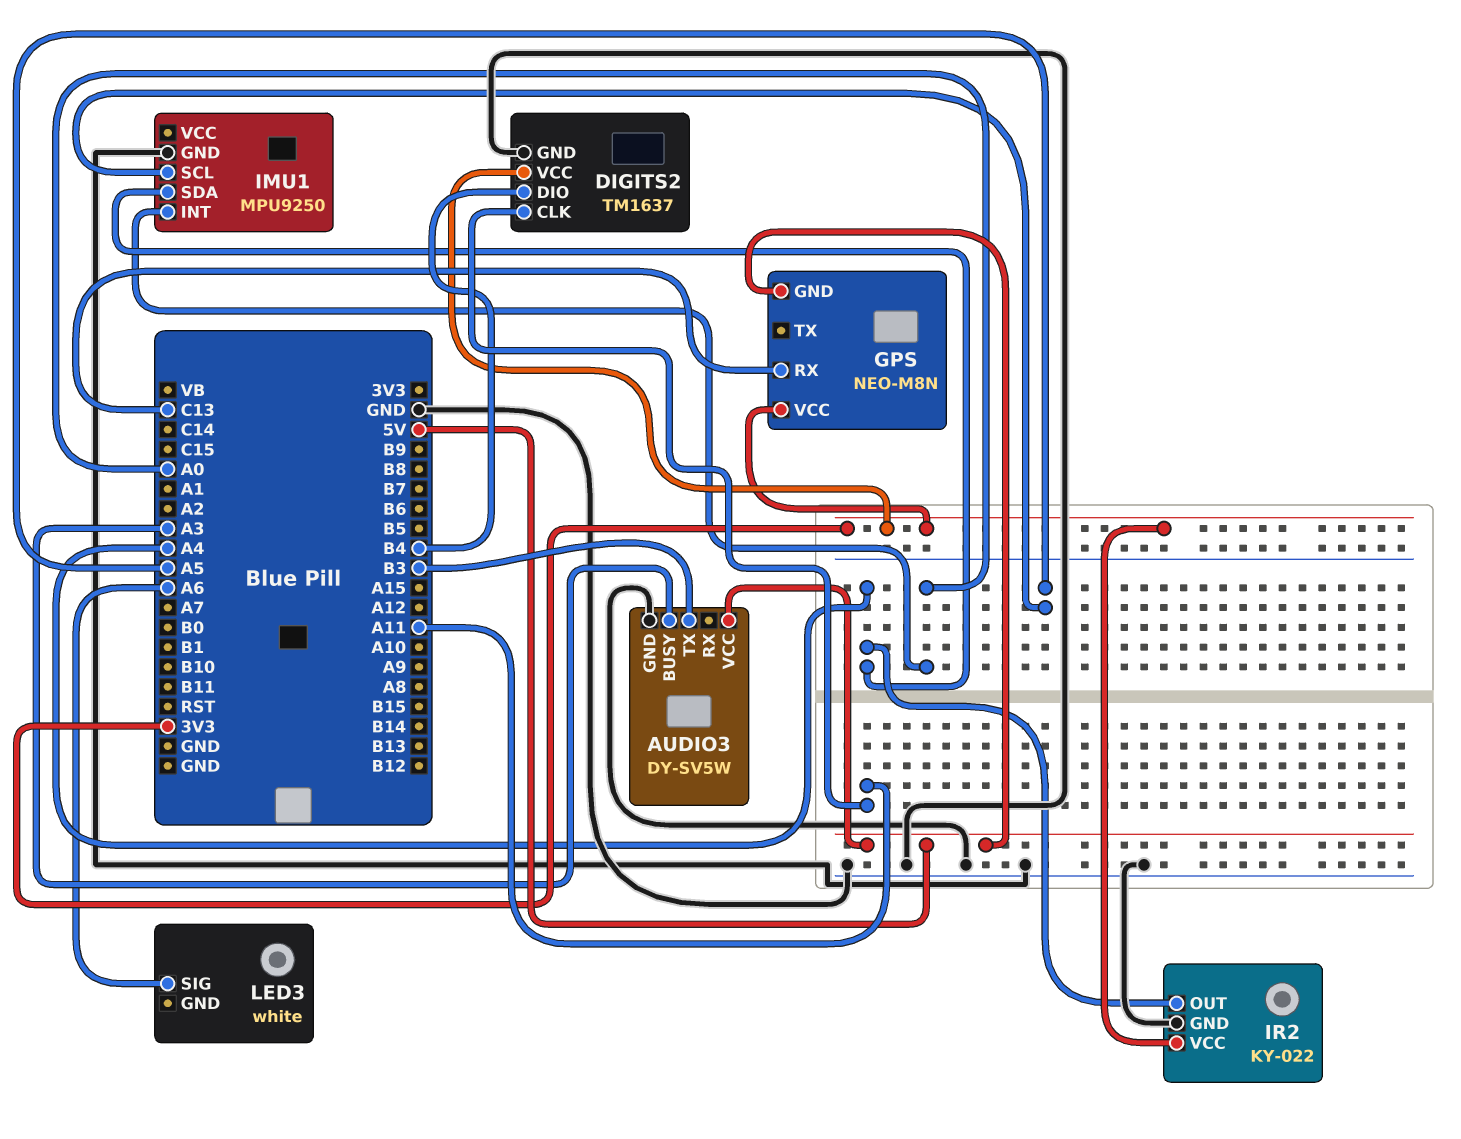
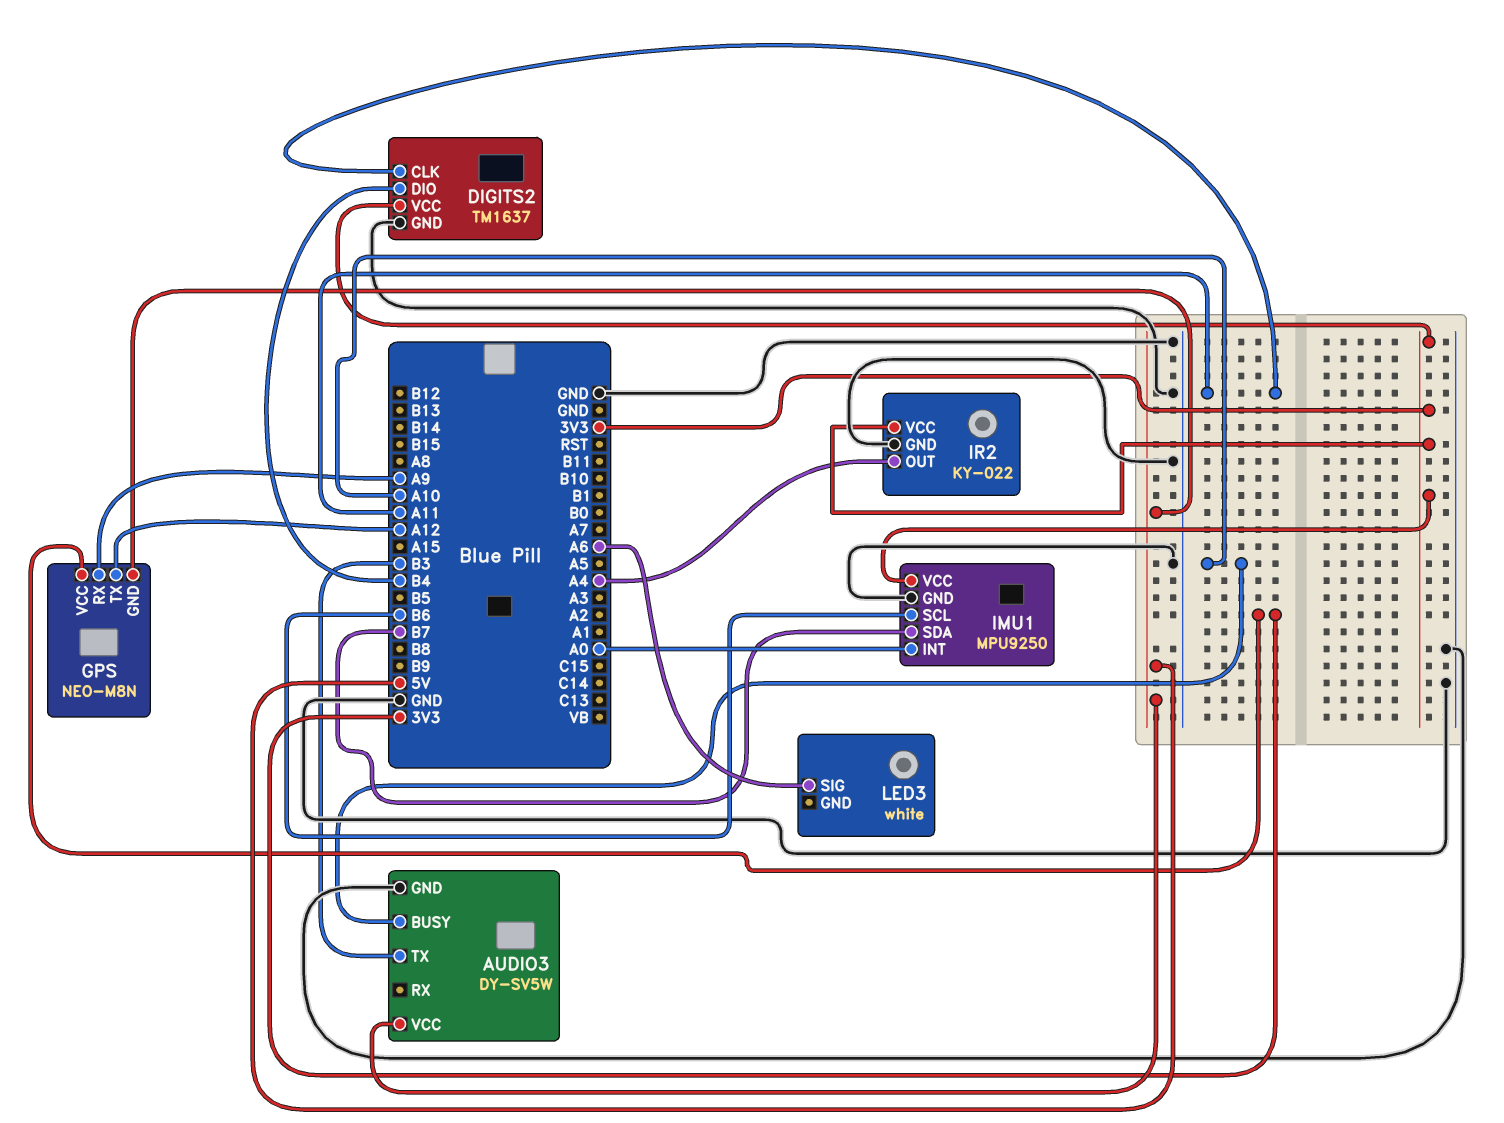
AUDIO3 pin BUSY: A3 -> A10
GPS pin RX: C13 -> A9
GPS pin TX: none -> A12
IMU1 pin SCL: A5 -> B6
IMU1 pin SDA: A4 -> B7
IMU1 pin VCC: none -> 3V3

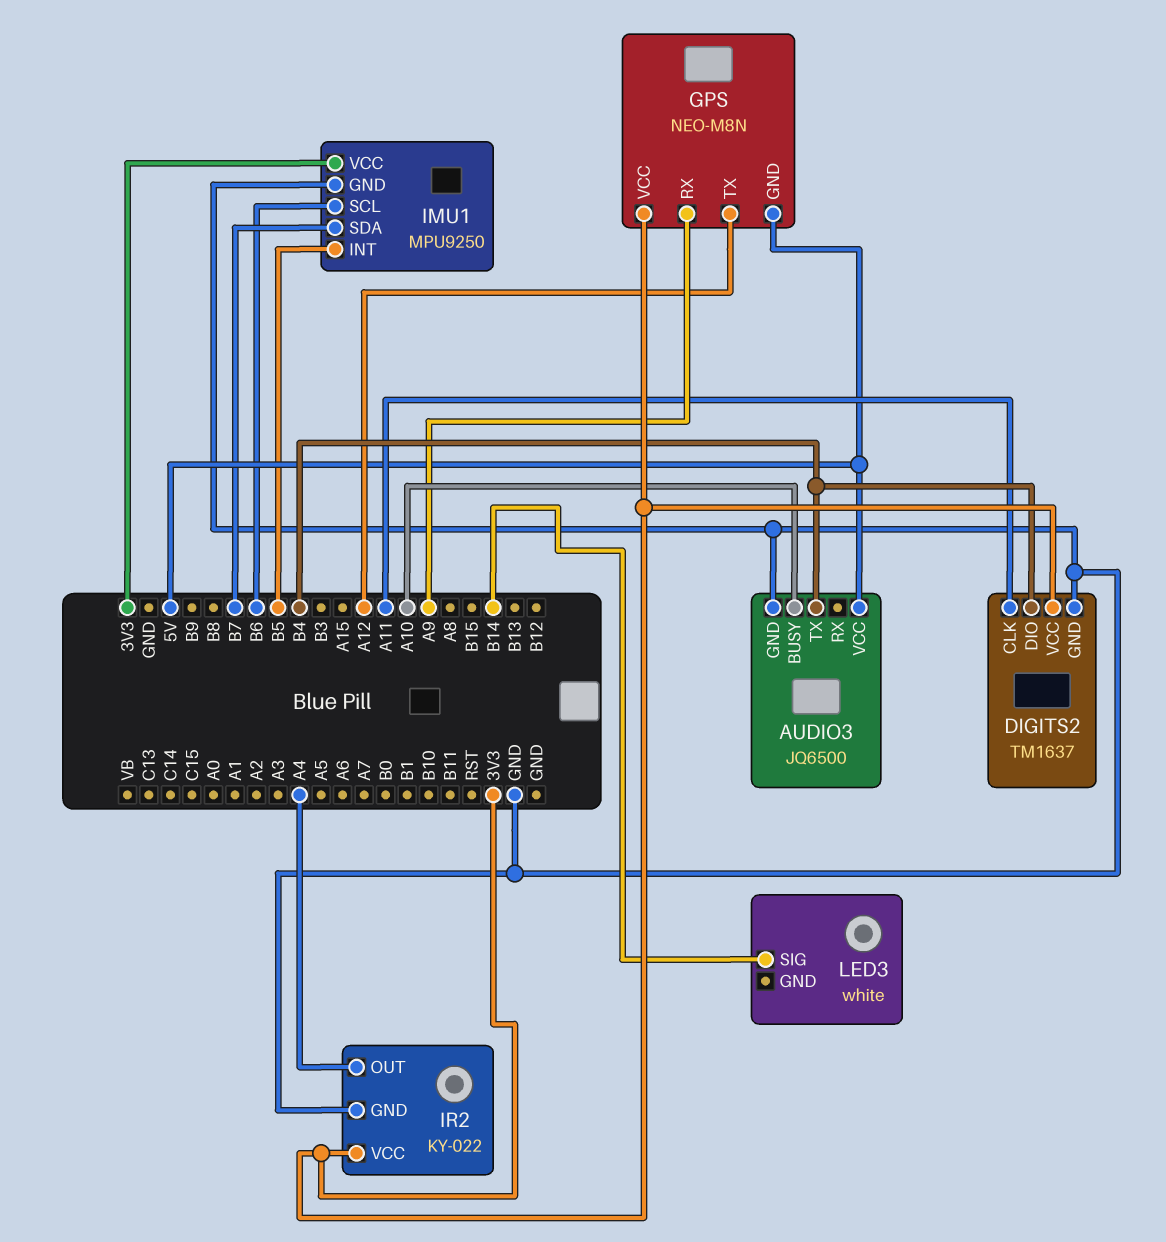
AUDIO3: DY-SV5W -> JQ6500
AUDIO3 pin TX: B3 -> B4
IMU1 pin INT: A0 -> B5
LED3 pin SIG: A6 -> B14

